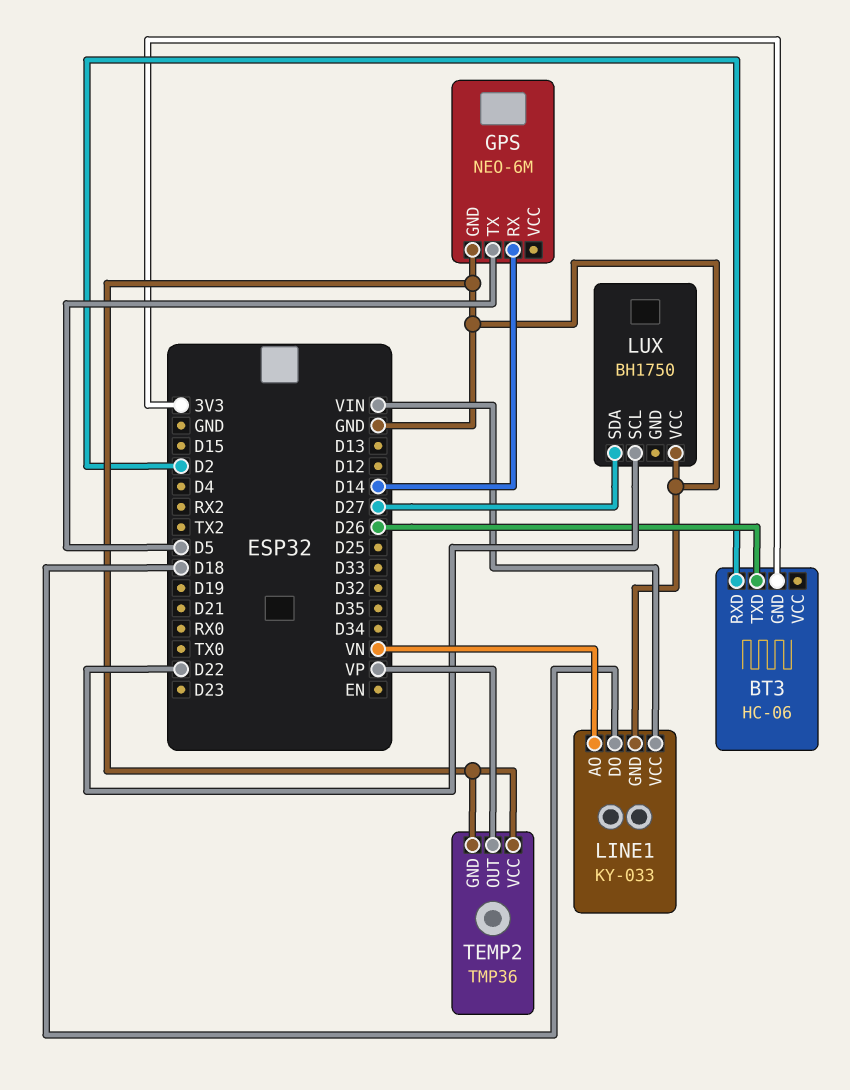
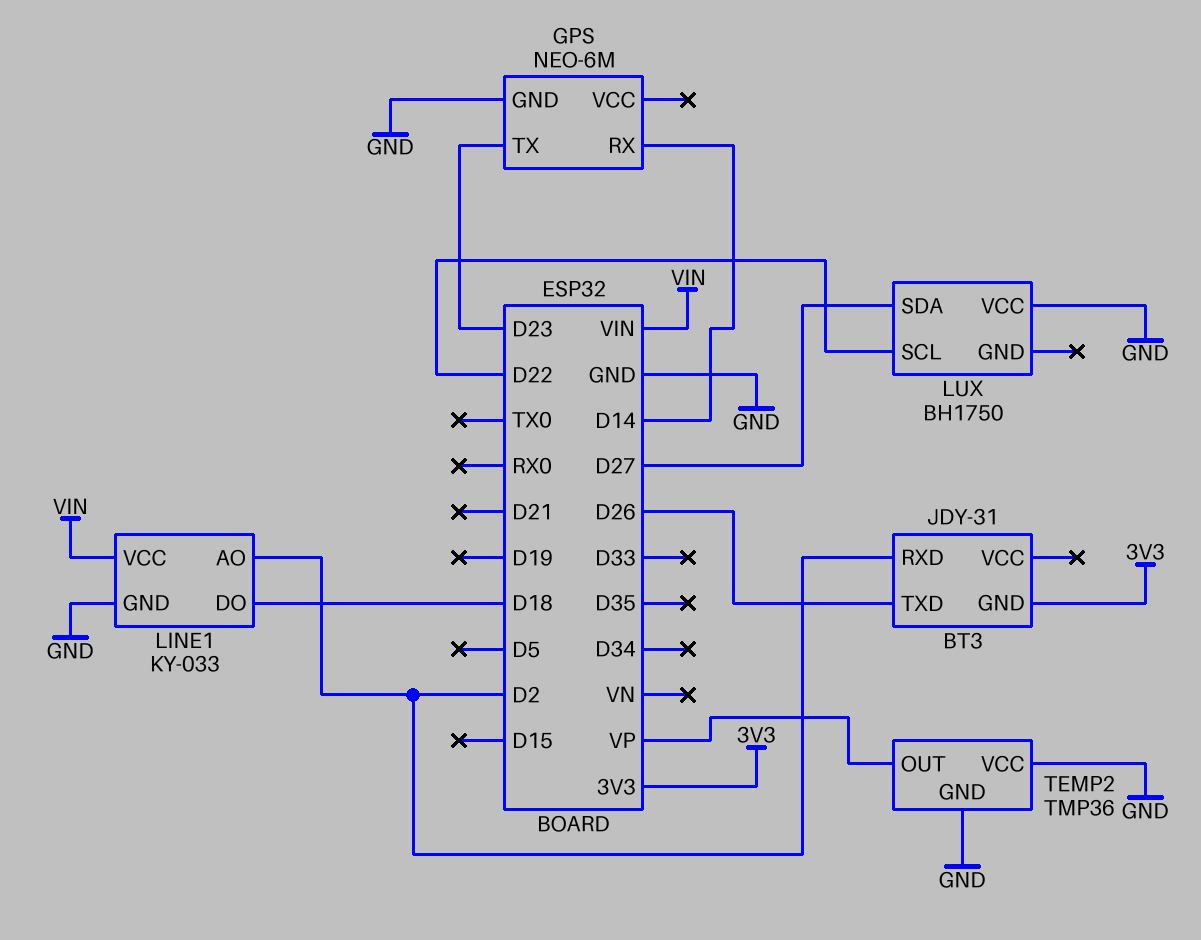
BT3: HC-06 -> JDY-31
GPS pin TX: D5 -> D23
LINE1 pin AO: VN -> D2

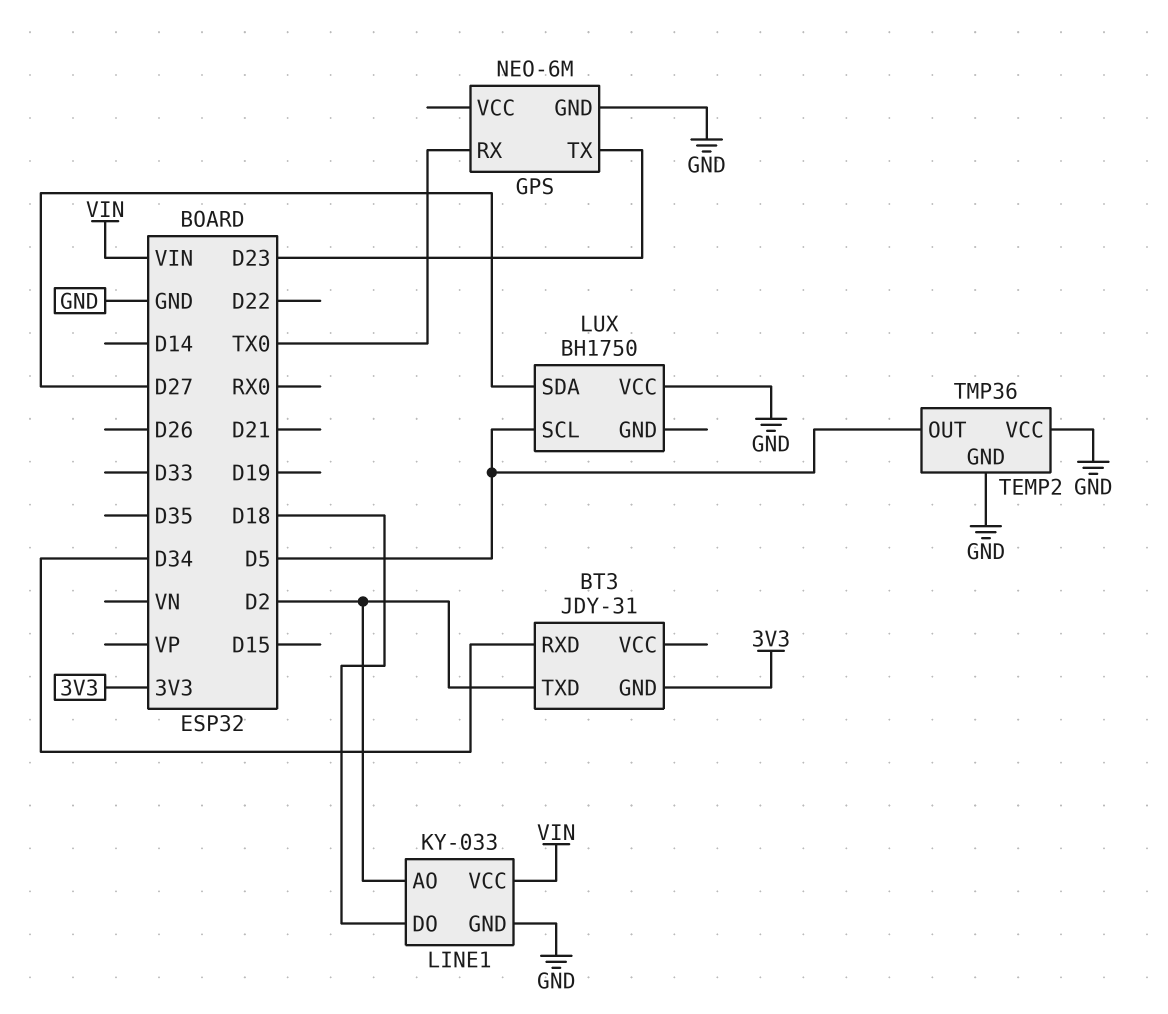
BT3 pin RXD: D2 -> D34
BT3 pin TXD: D26 -> D2
GPS pin RX: D14 -> TX0
LUX pin SCL: D22 -> D5
TEMP2 pin OUT: VP -> D5

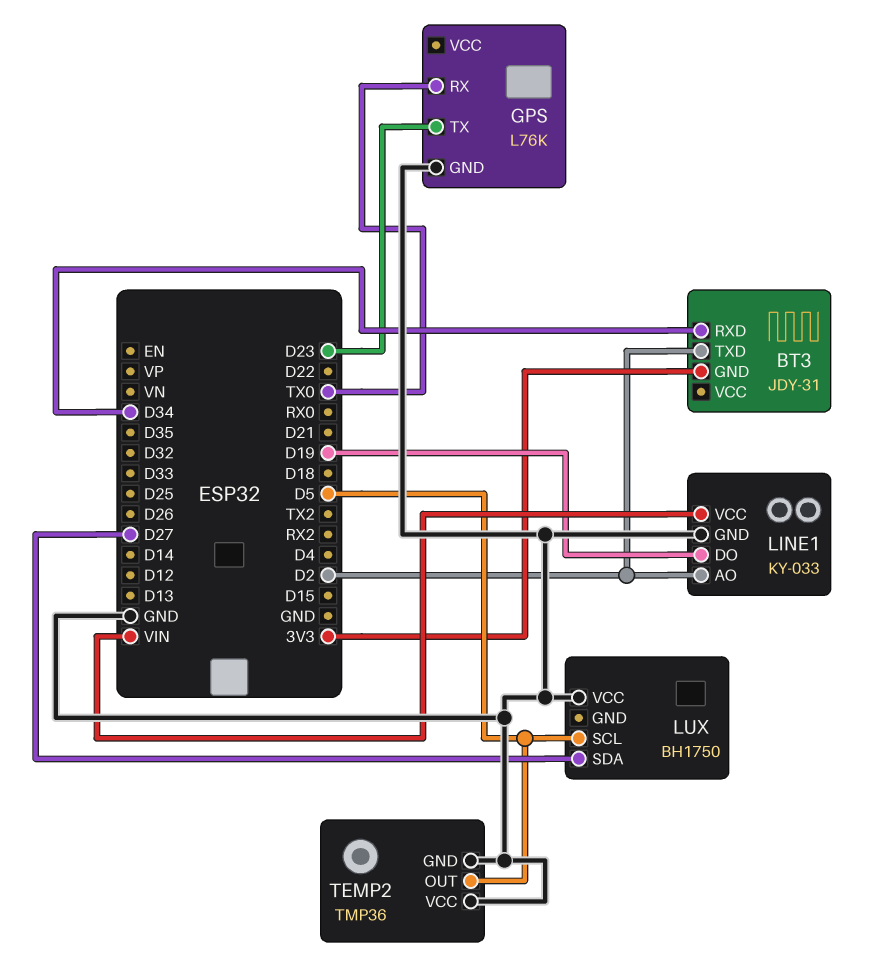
GPS: NEO-6M -> L76K
LINE1 pin DO: D18 -> D19

